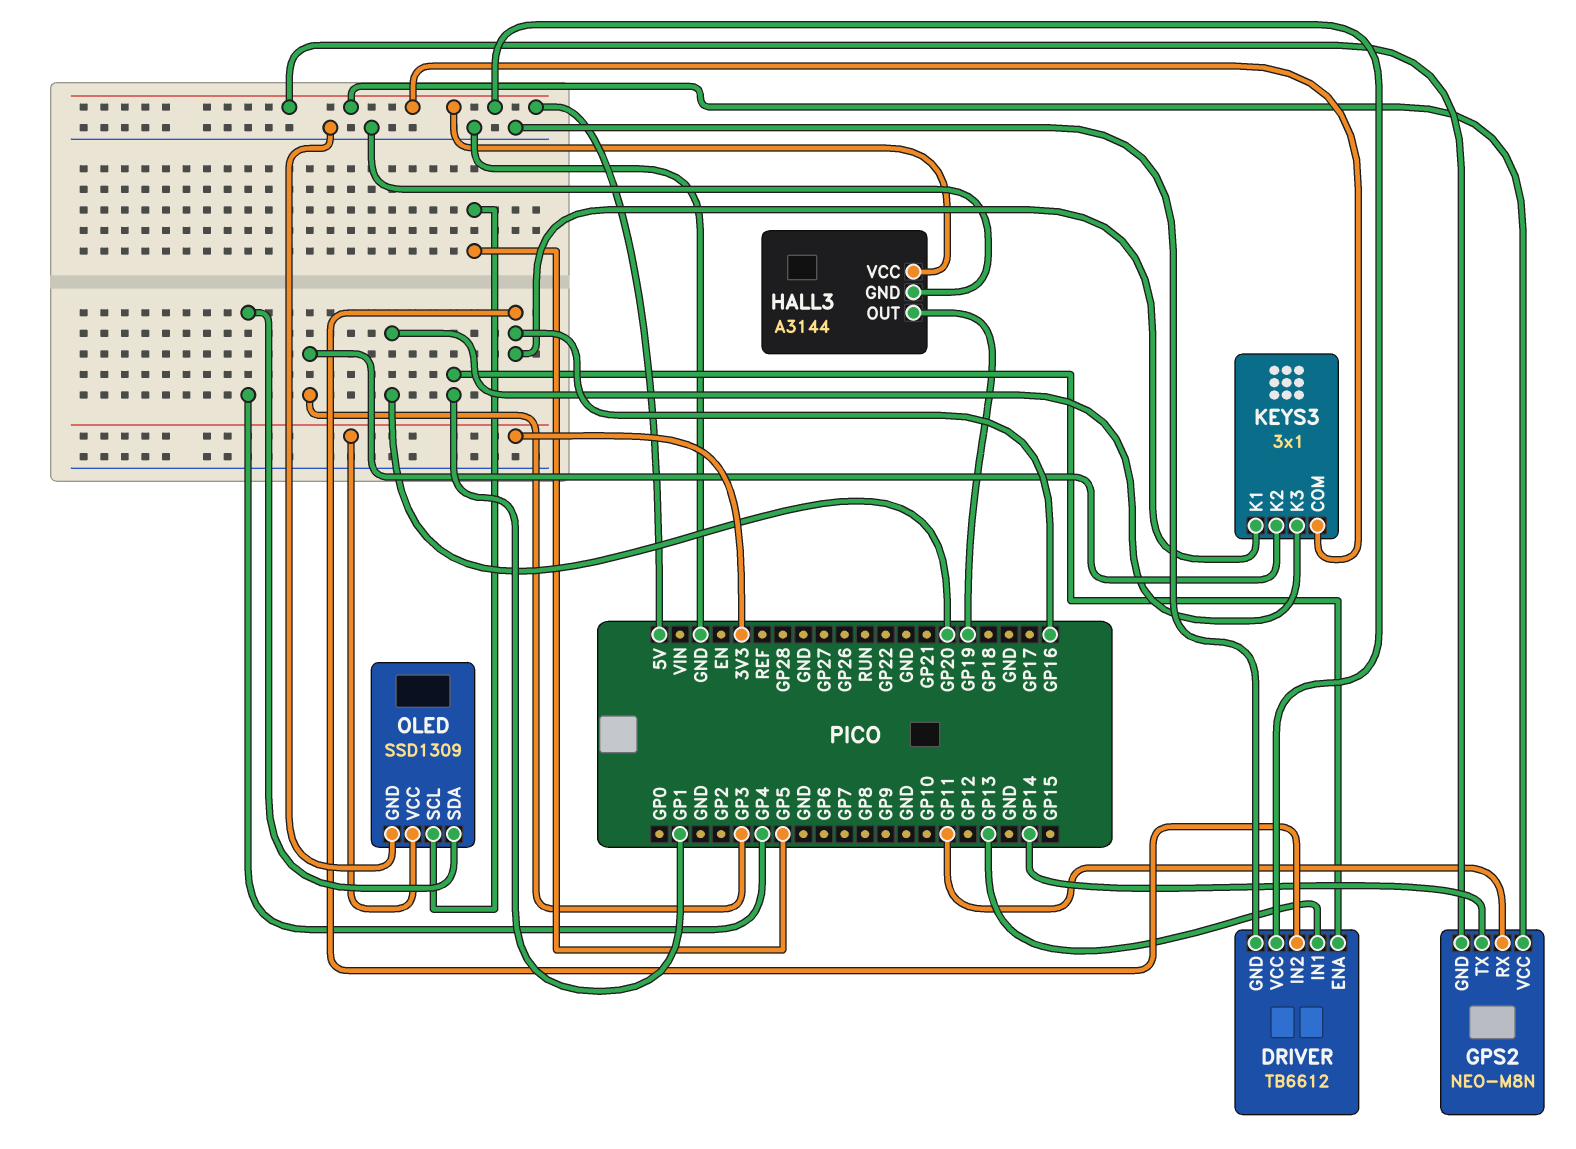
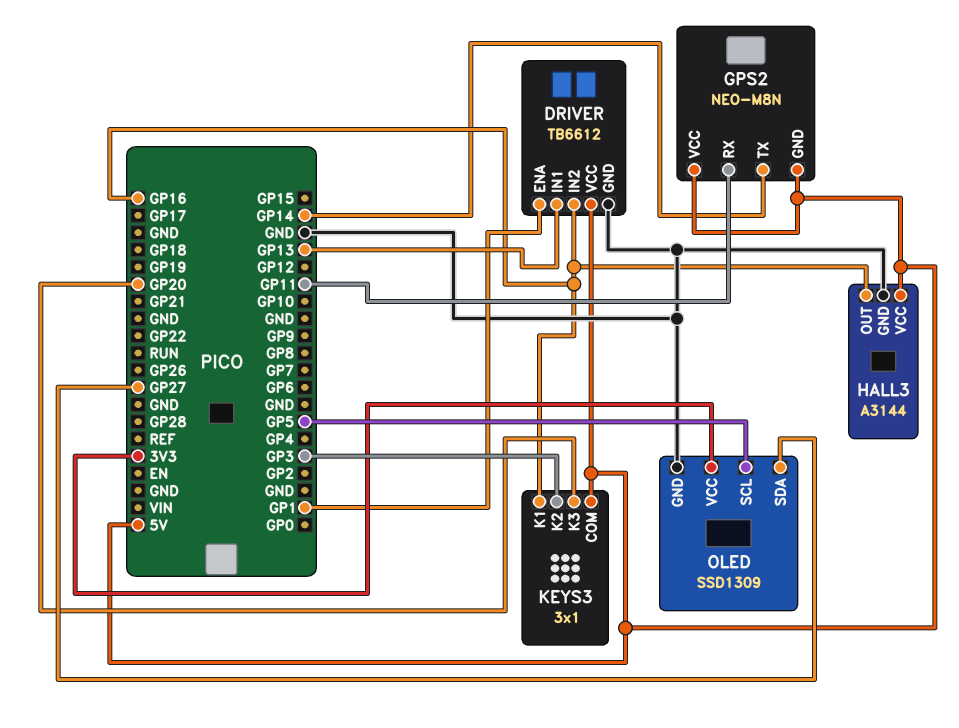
HALL3 pin OUT: GP19 -> GP16
OLED pin SDA: GP4 -> GP27

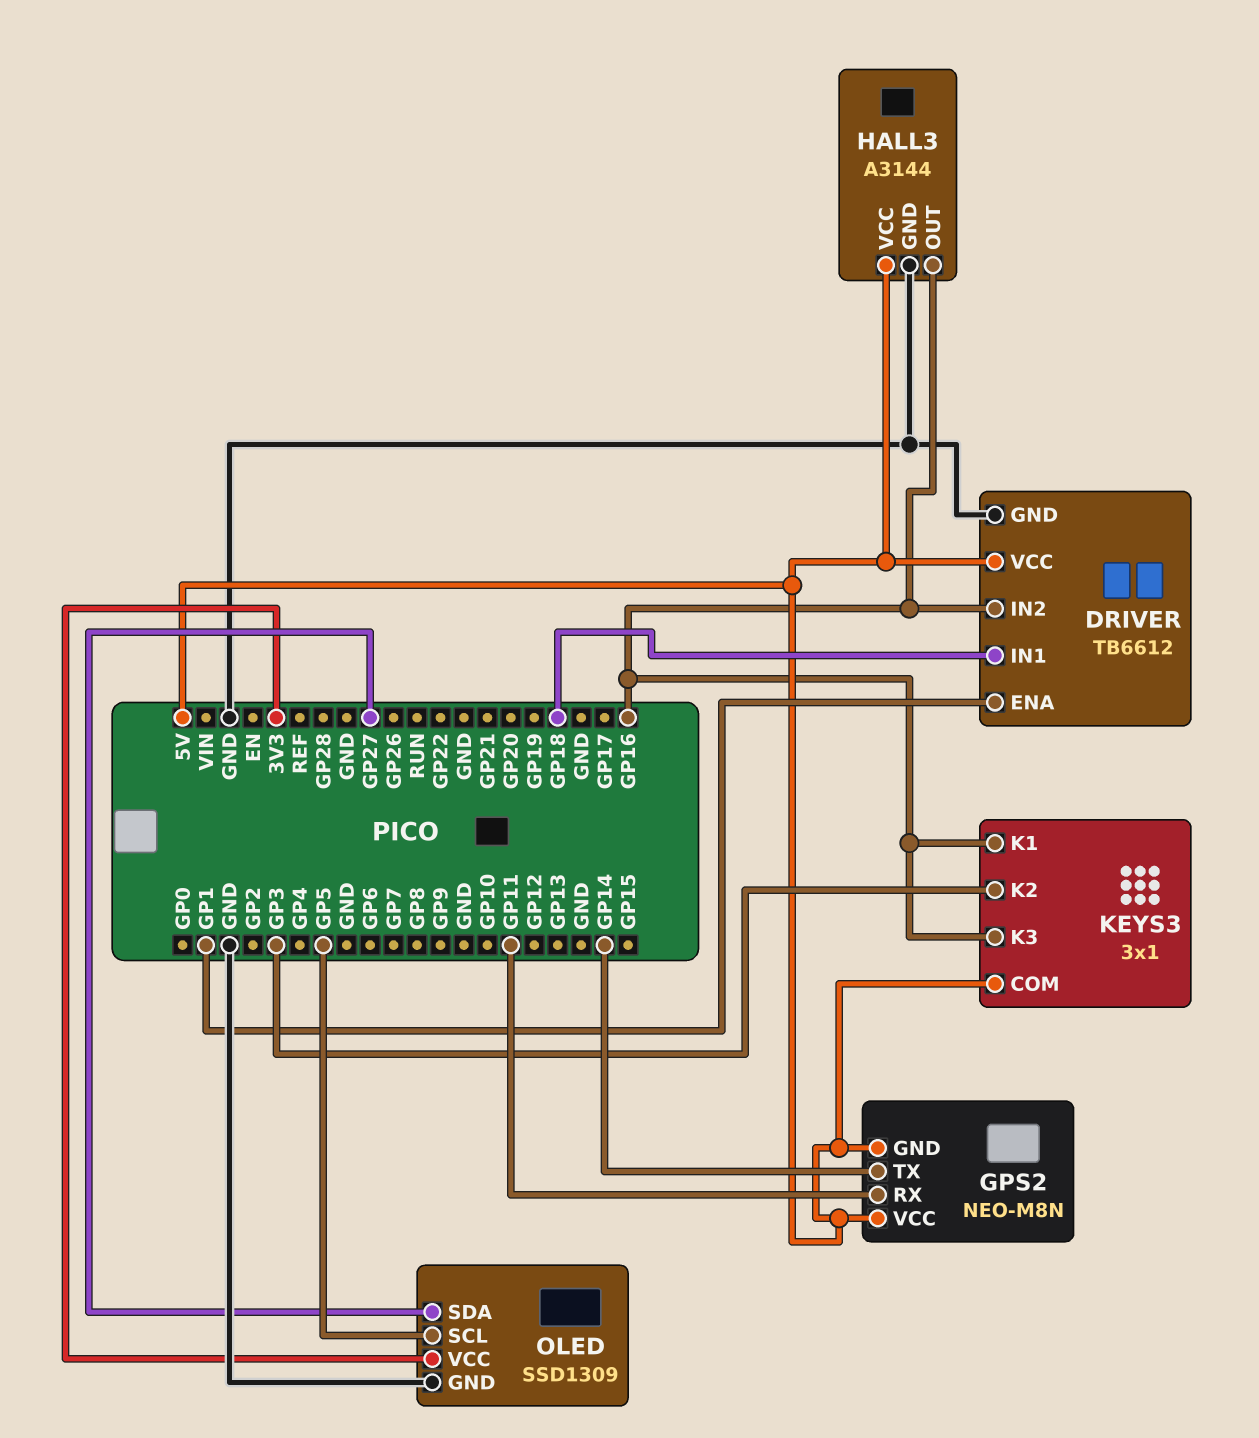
DRIVER pin IN1: GP13 -> GP18
KEYS3 pin K3: GP20 -> GP16

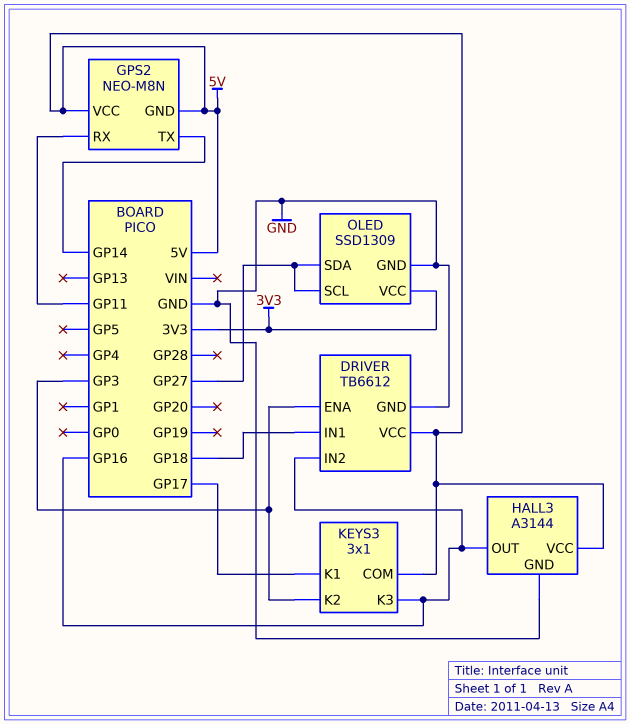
DRIVER pin ENA: GP1 -> GP3
KEYS3 pin K1: GP16 -> GP17
OLED pin SCL: GP5 -> GP27

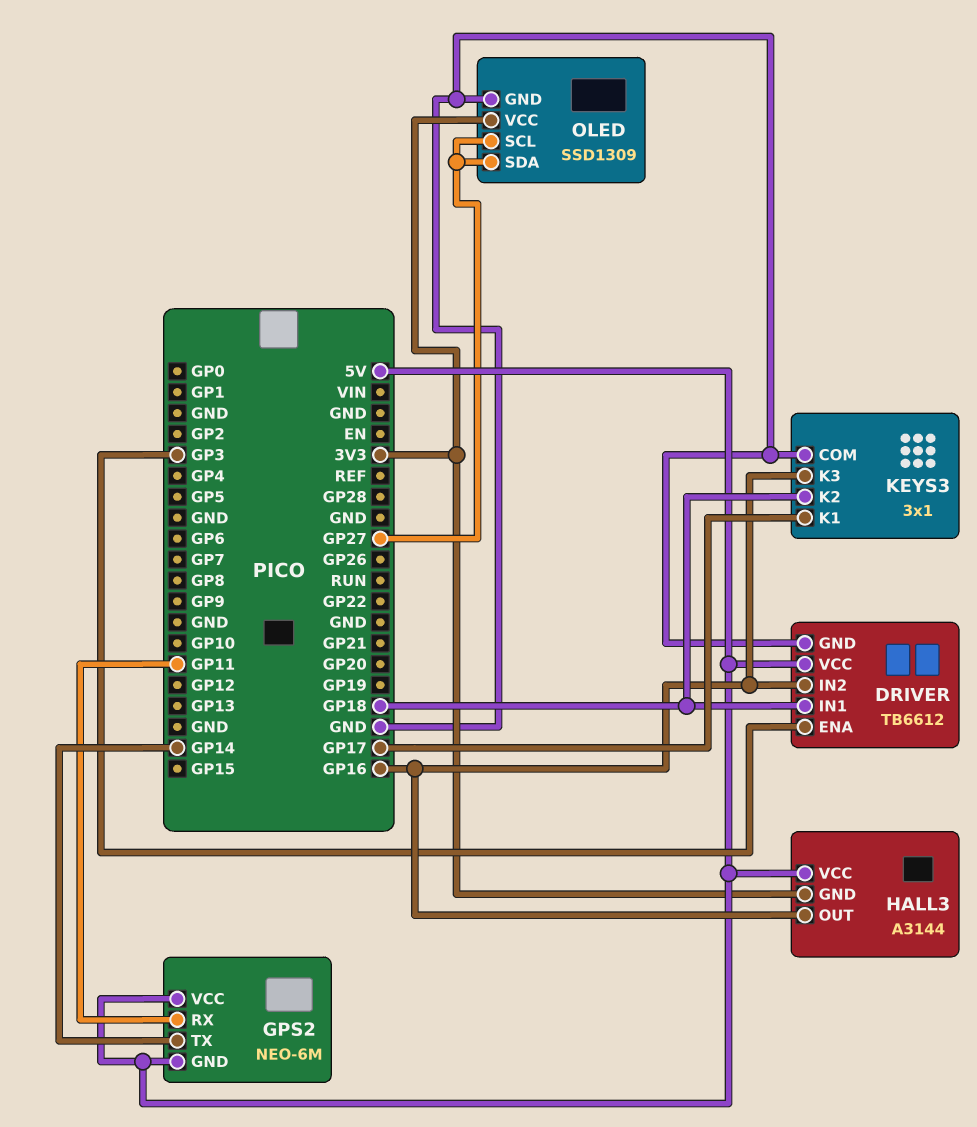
GPS2: NEO-M8N -> NEO-6M
HALL3 pin GND: GND -> 3V3
KEYS3 pin COM: 5V -> GND
KEYS3 pin K2: GP3 -> GP18

